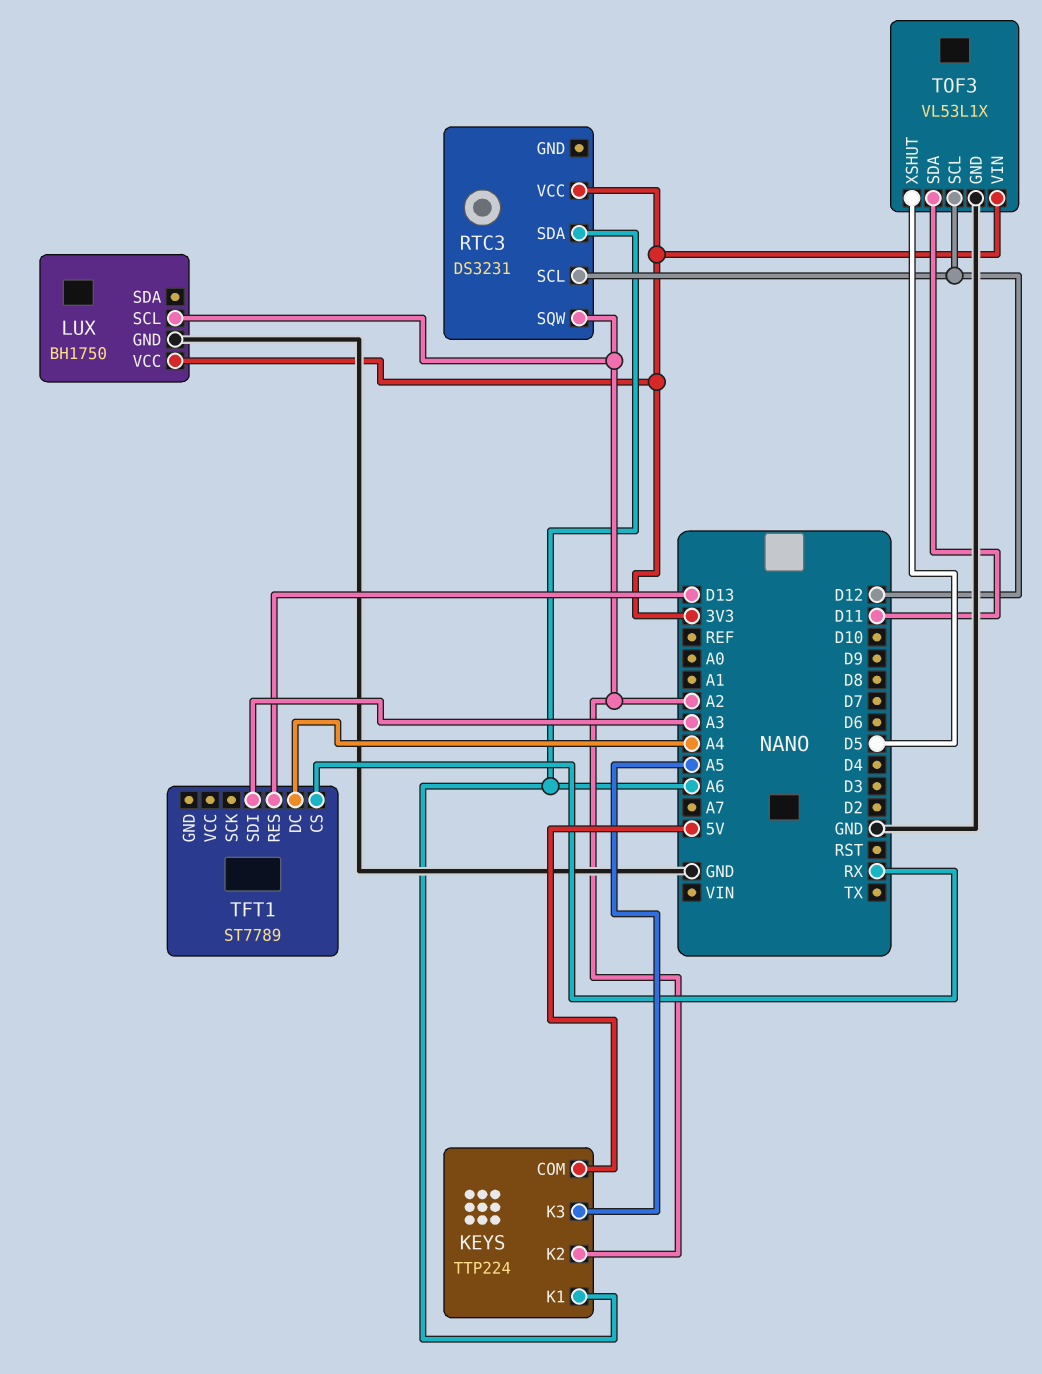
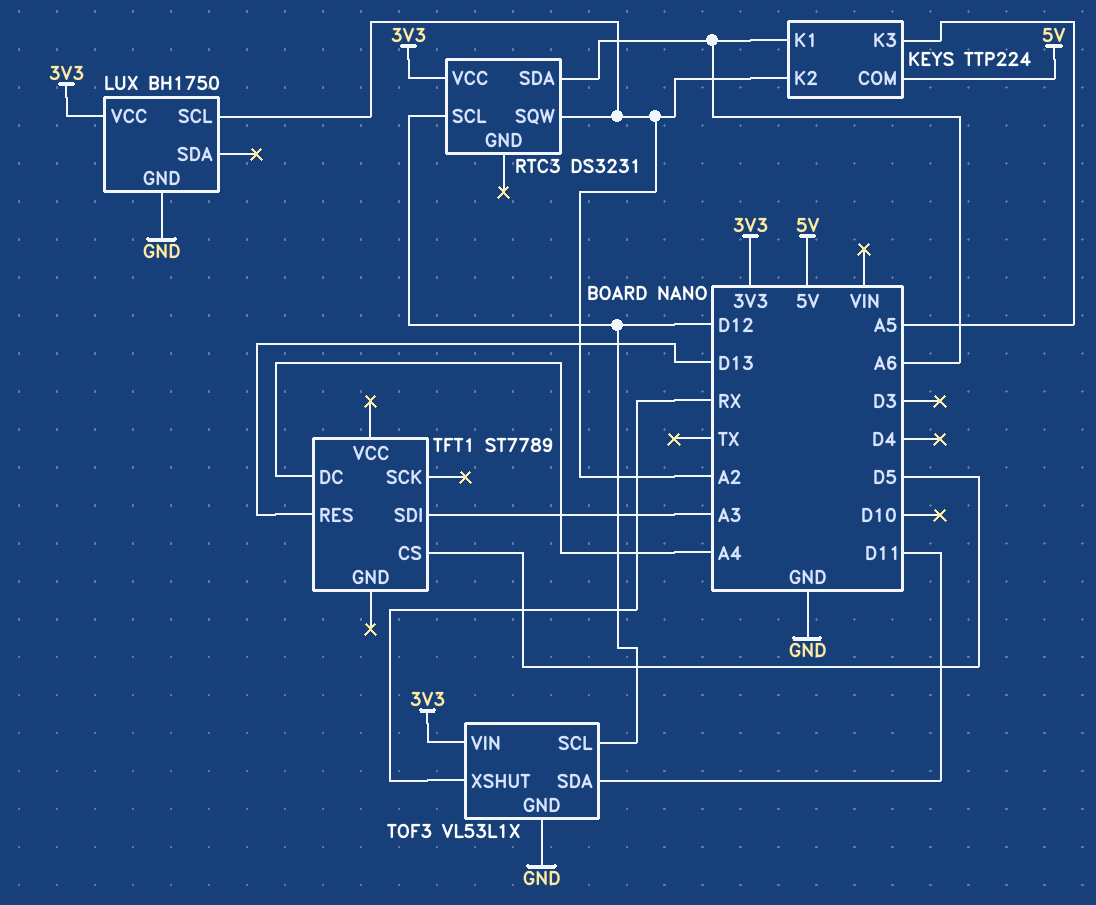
TFT1 pin CS: RX -> D5
TOF3 pin XSHUT: D5 -> RX

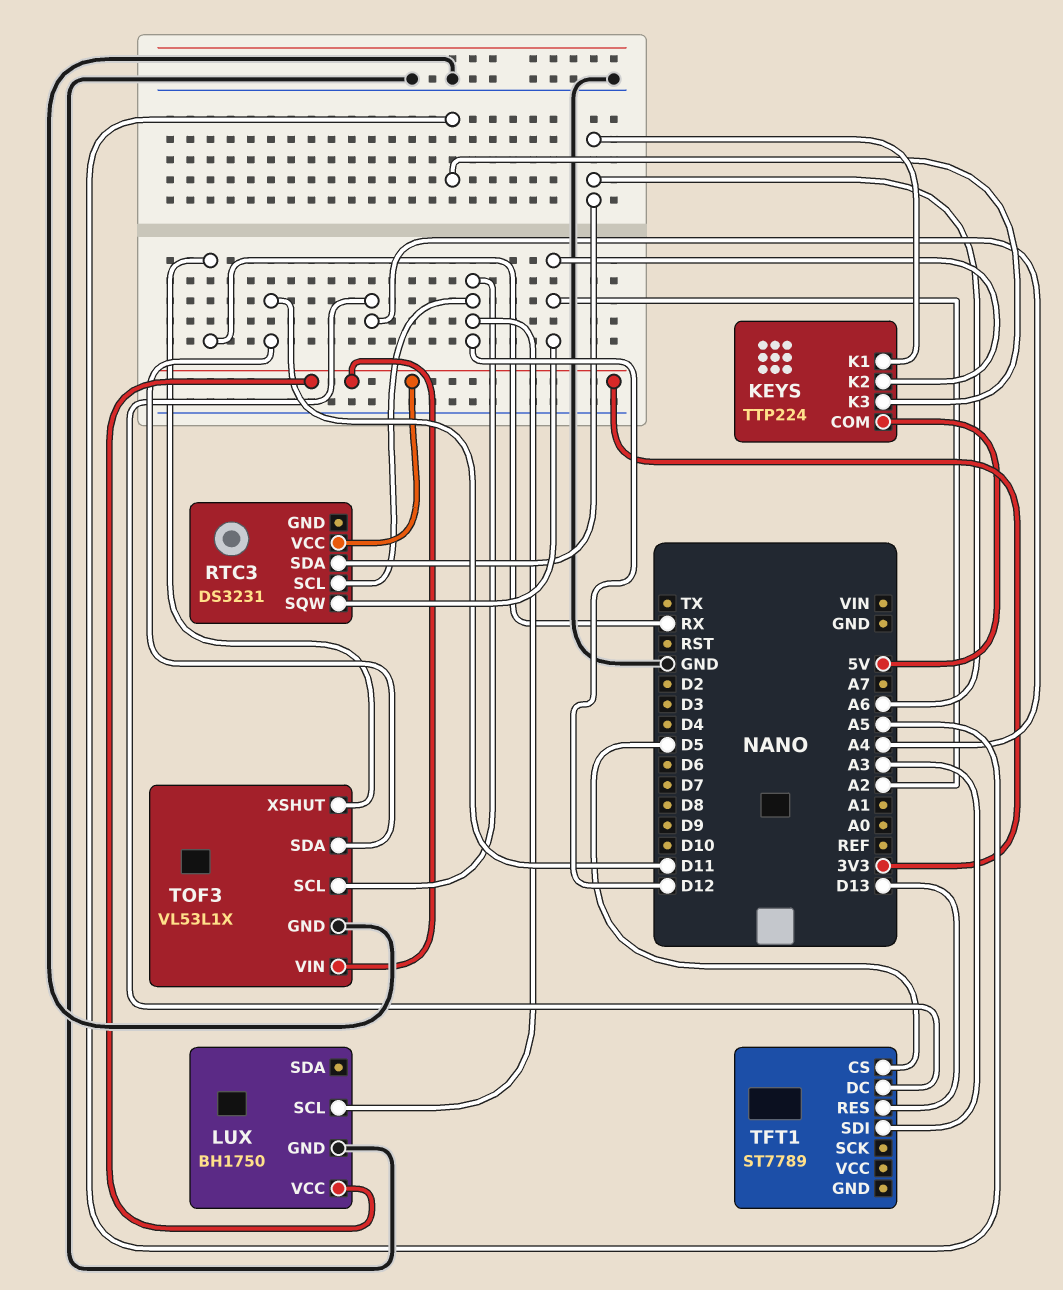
LUX pin SCL: A2 -> D12

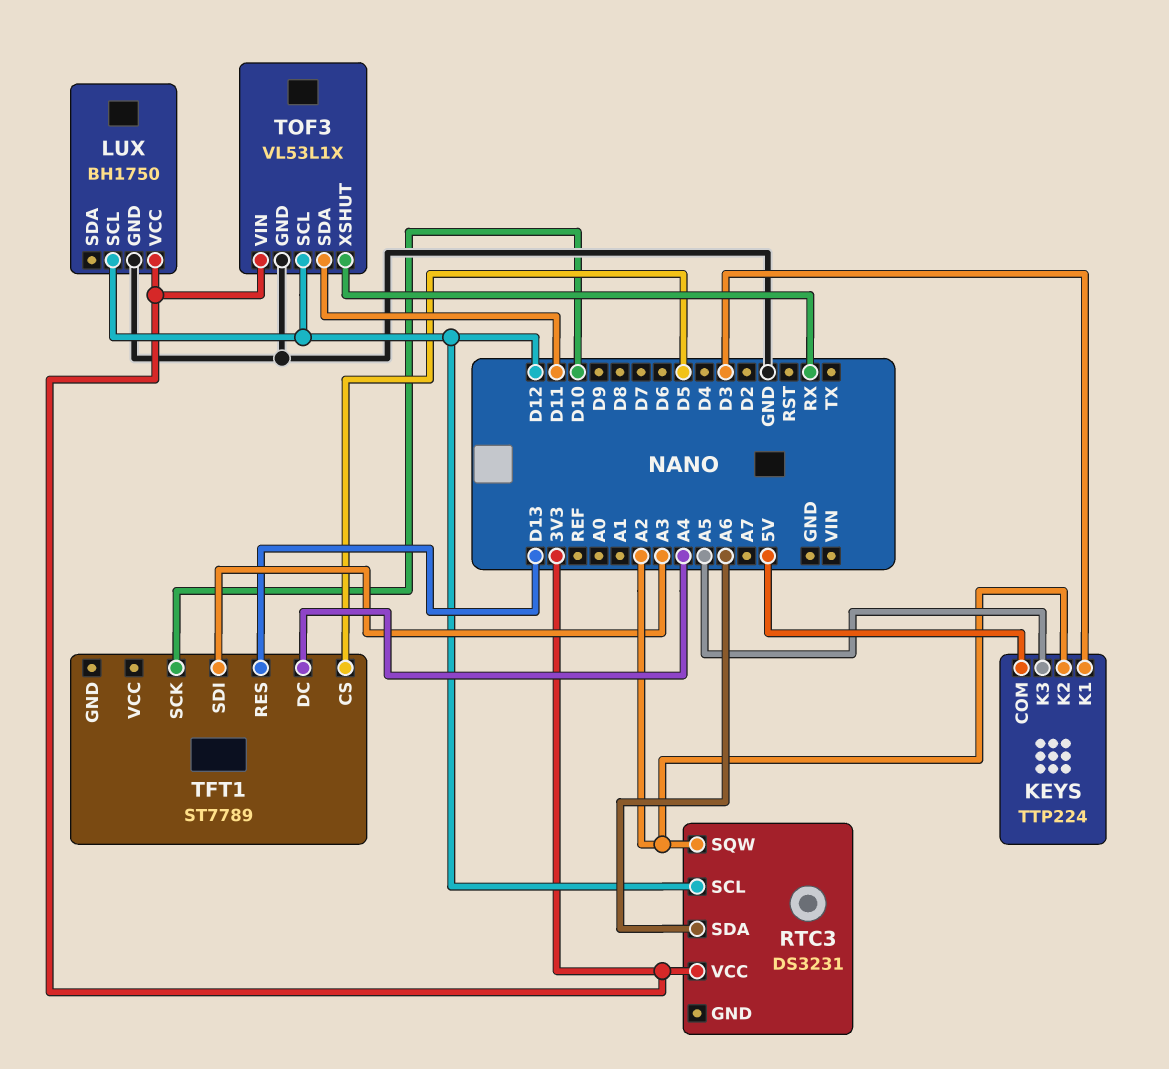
KEYS pin K1: A6 -> D3
TFT1 pin SCK: none -> D10

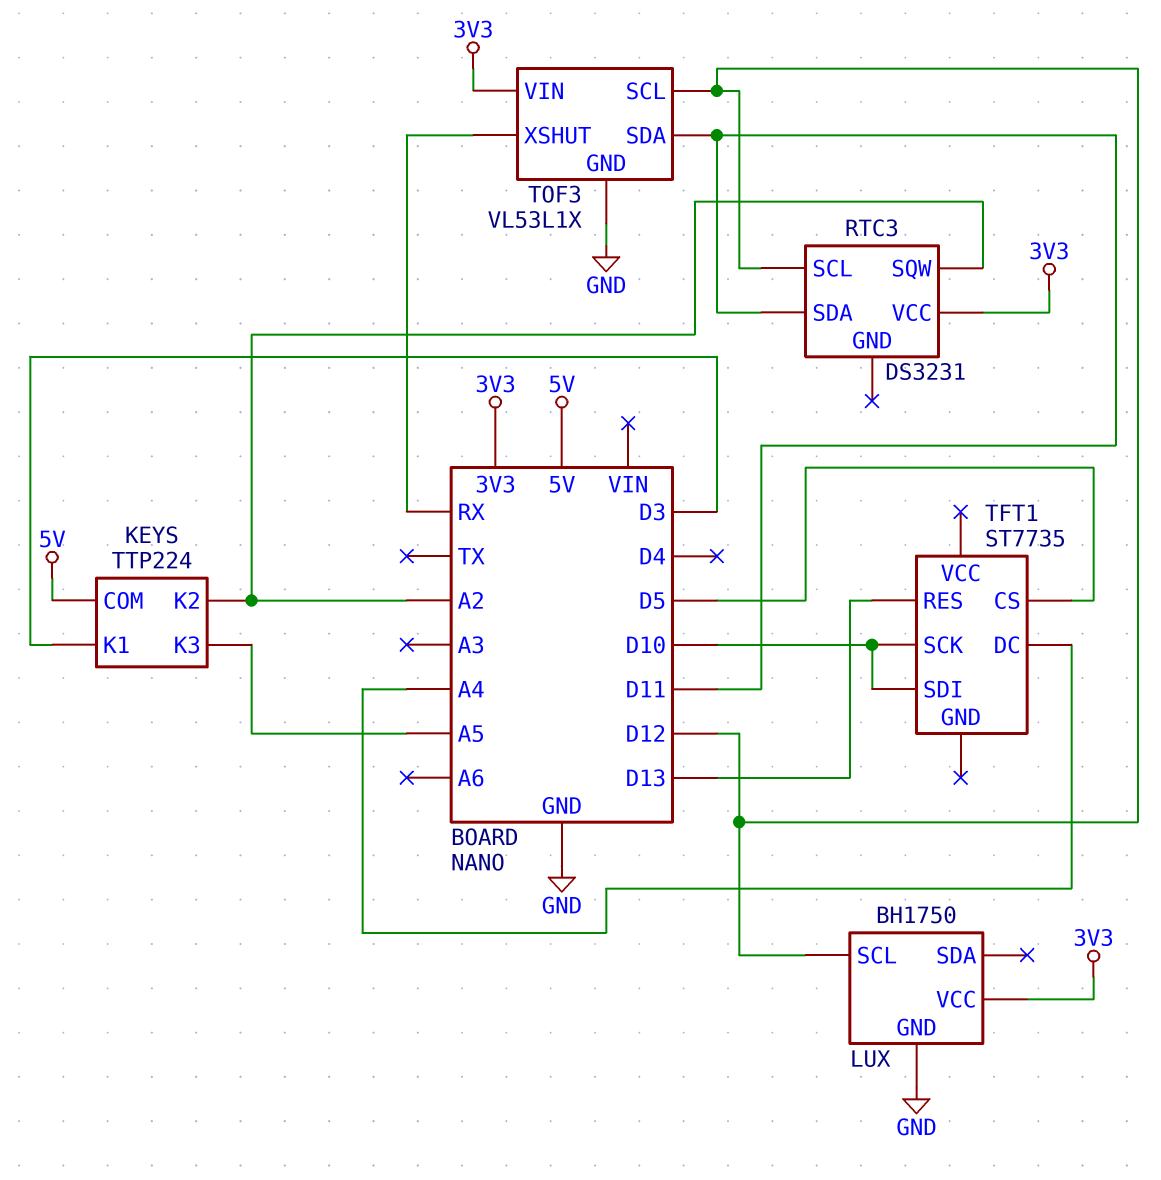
RTC3 pin SDA: A6 -> D11
TFT1: ST7789 -> ST7735
TFT1 pin SDI: A3 -> D10

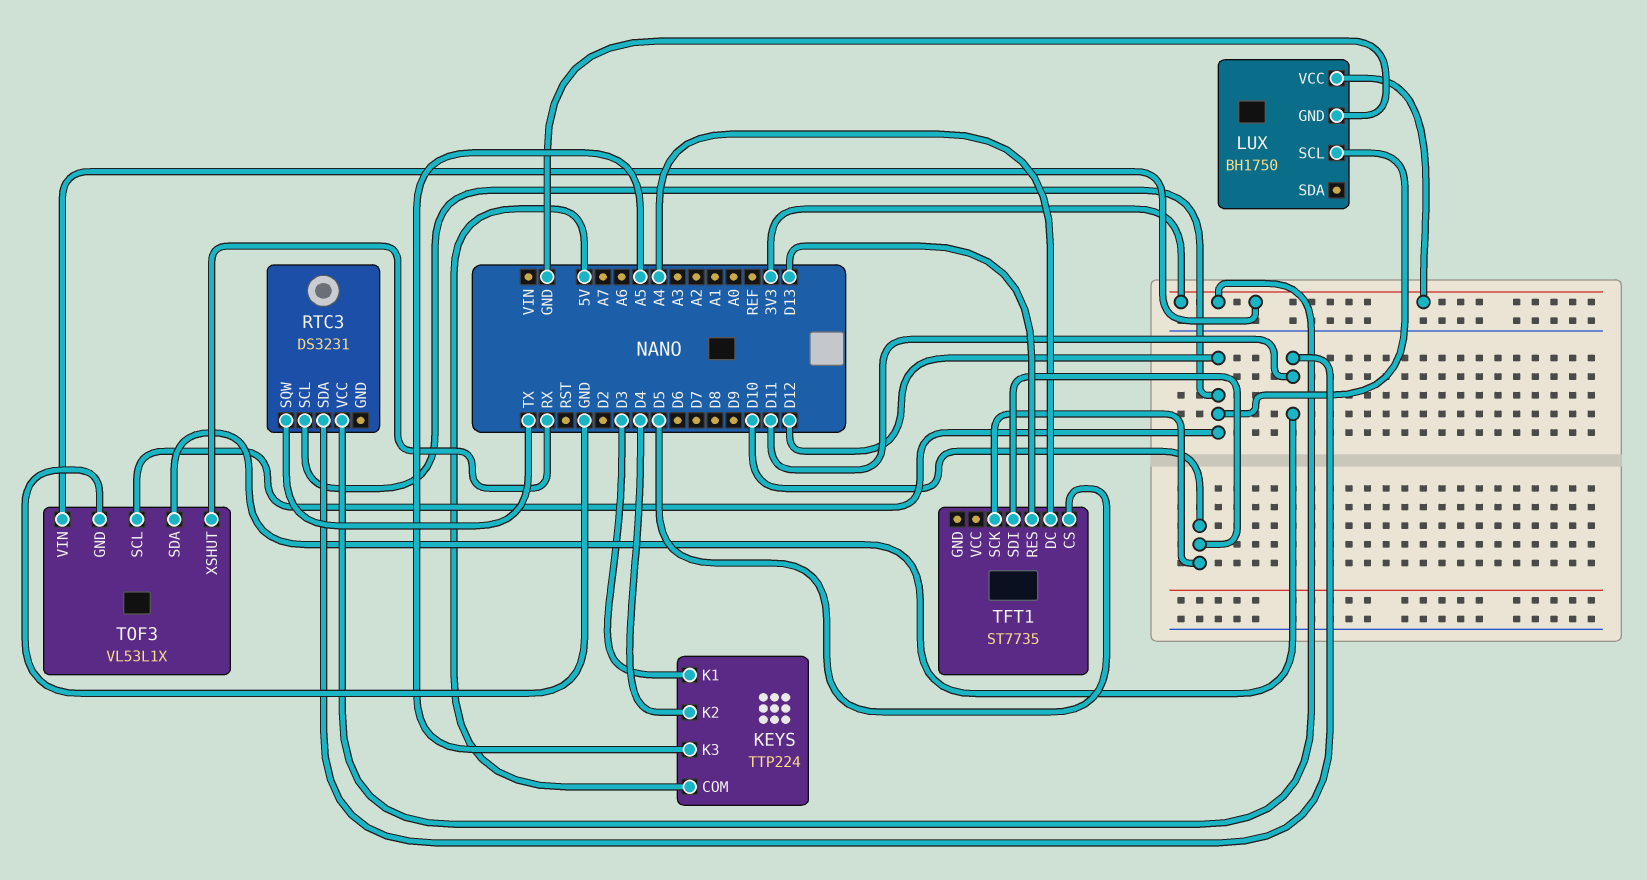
KEYS pin K2: A2 -> D4
RTC3 pin SQW: A2 -> TX

